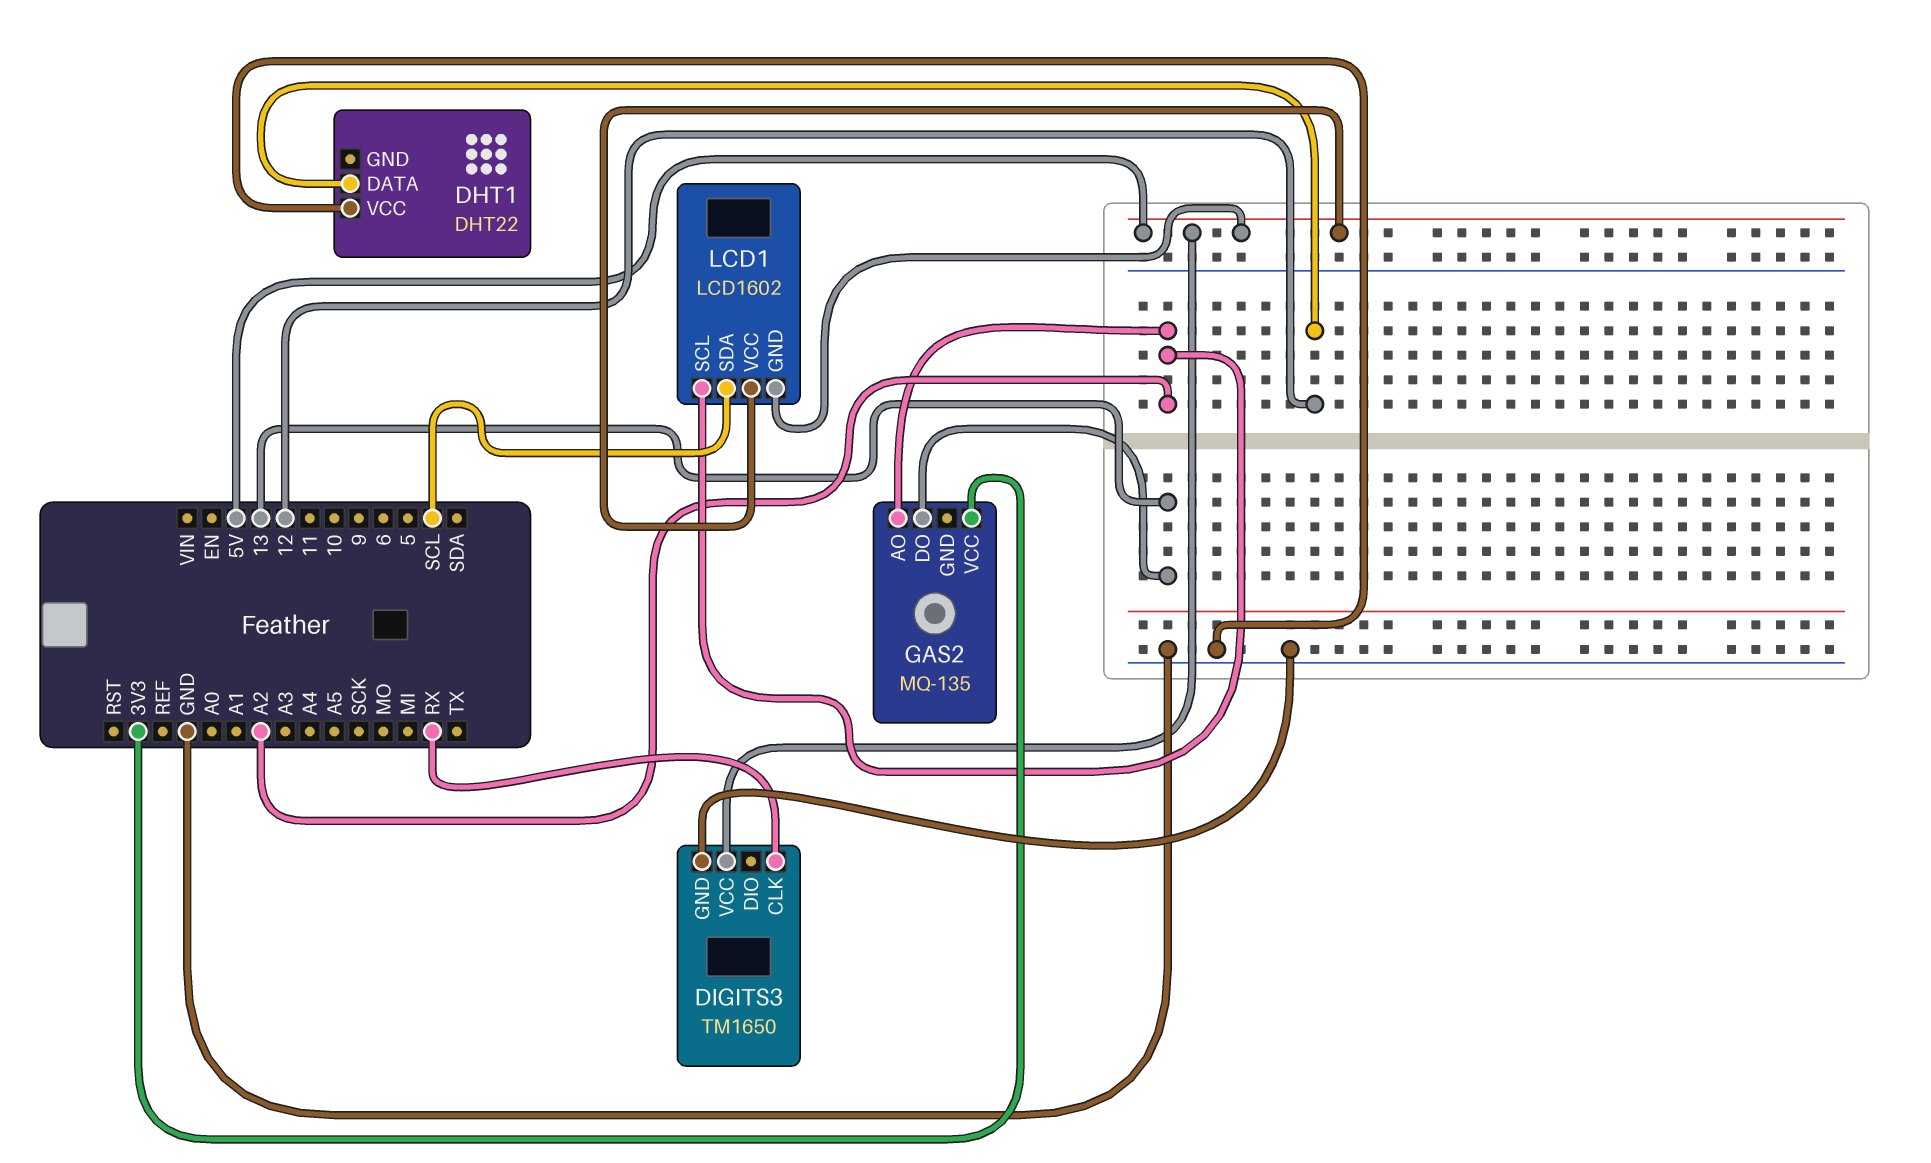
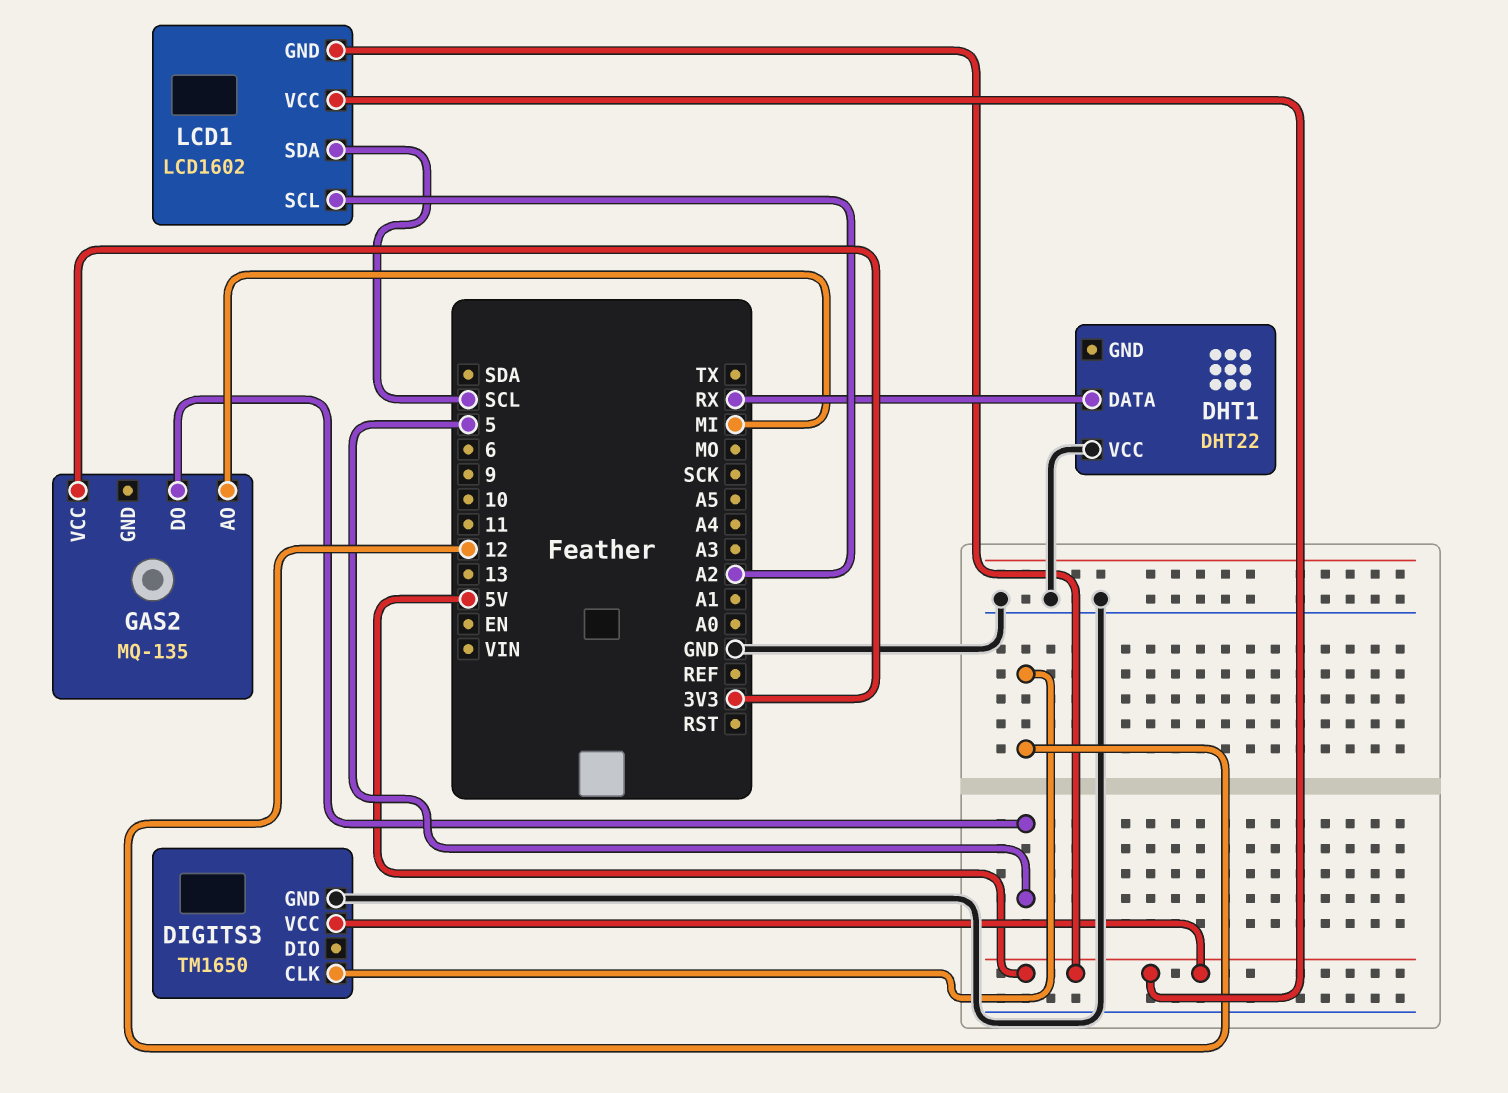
DHT1 pin DATA: 12 -> RX
DIGITS3 pin CLK: RX -> 12
GAS2 pin AO: A2 -> MI
GAS2 pin DO: 13 -> 5

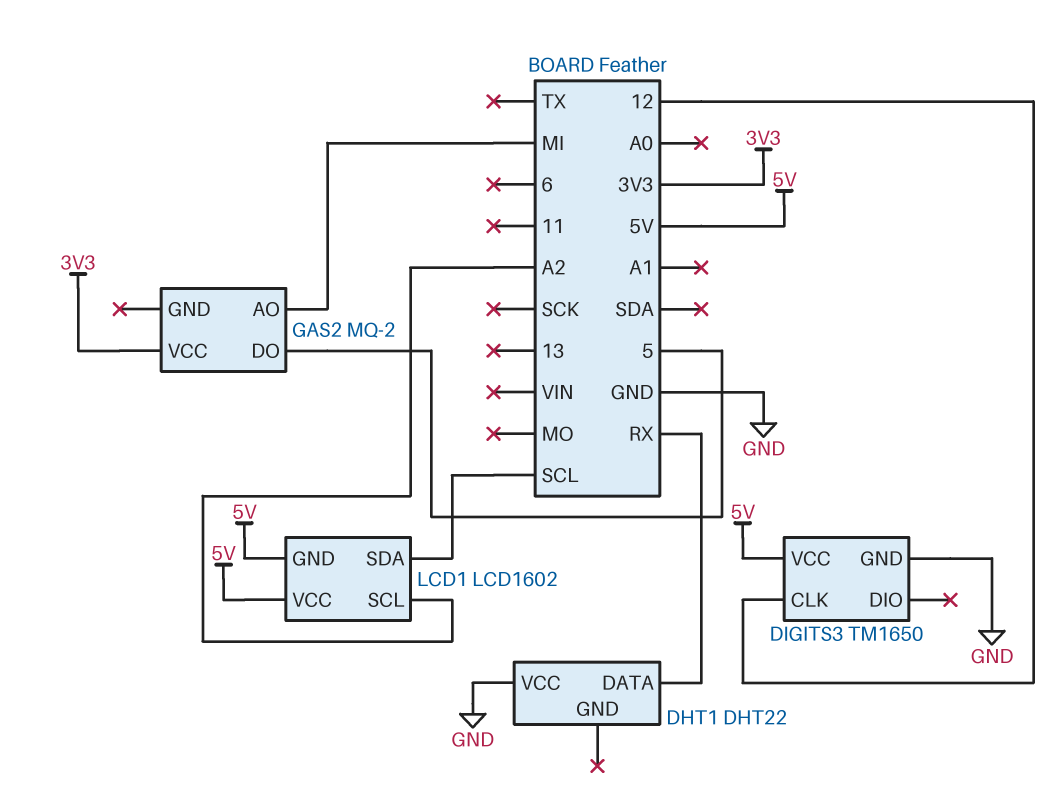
GAS2: MQ-135 -> MQ-2

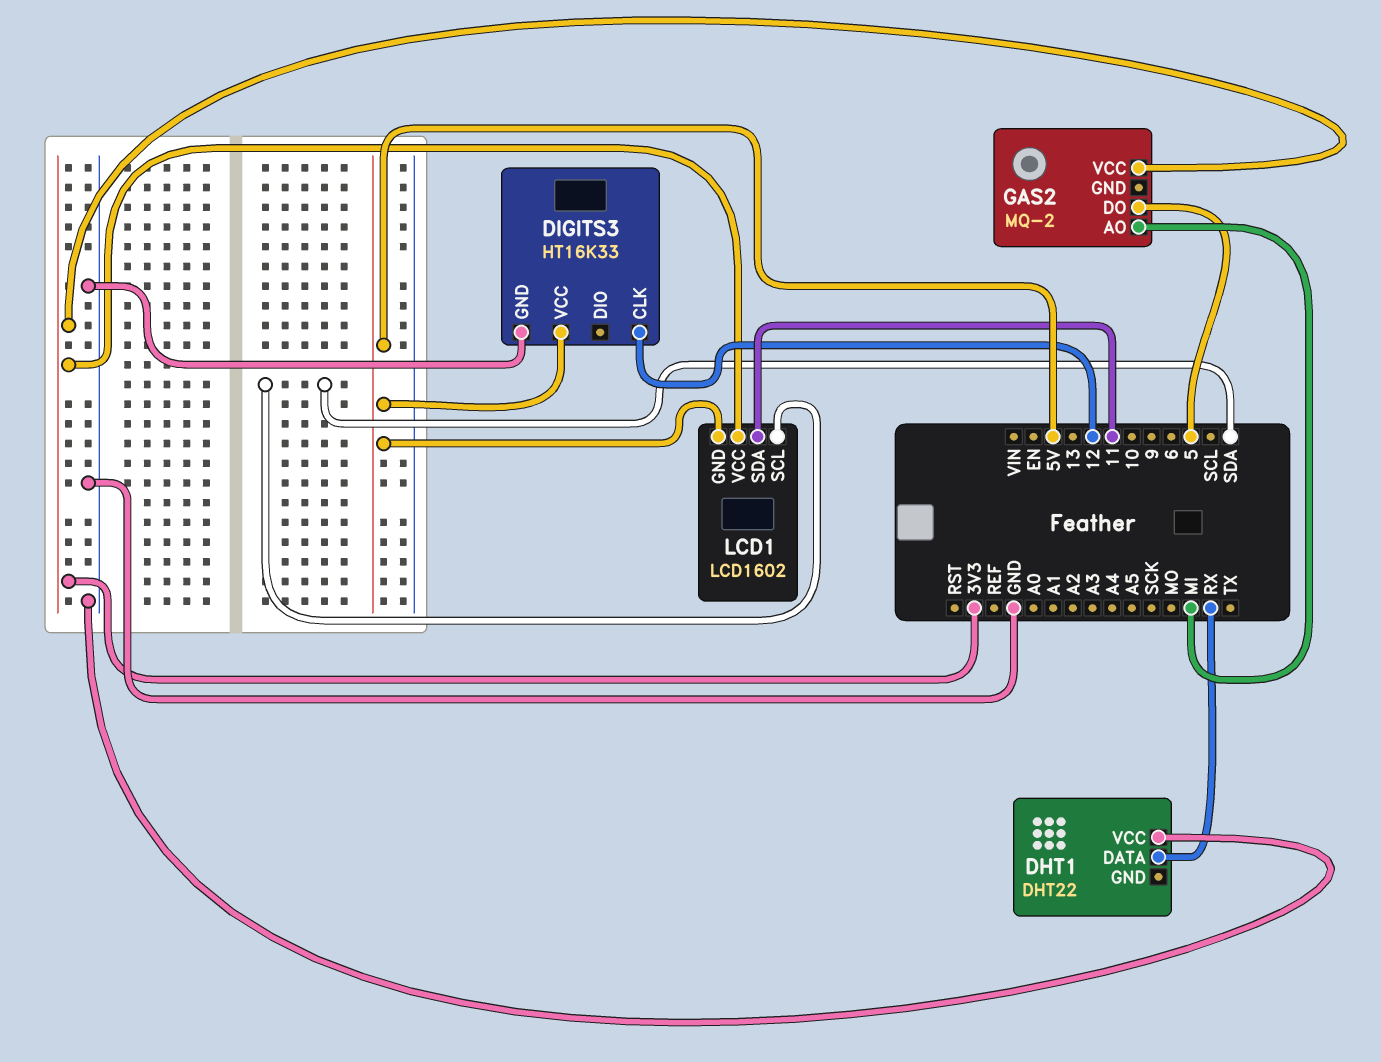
DIGITS3: TM1650 -> HT16K33
LCD1 pin SCL: A2 -> SDA
LCD1 pin SDA: SCL -> 11
LCD1 pin VCC: 5V -> 3V3

